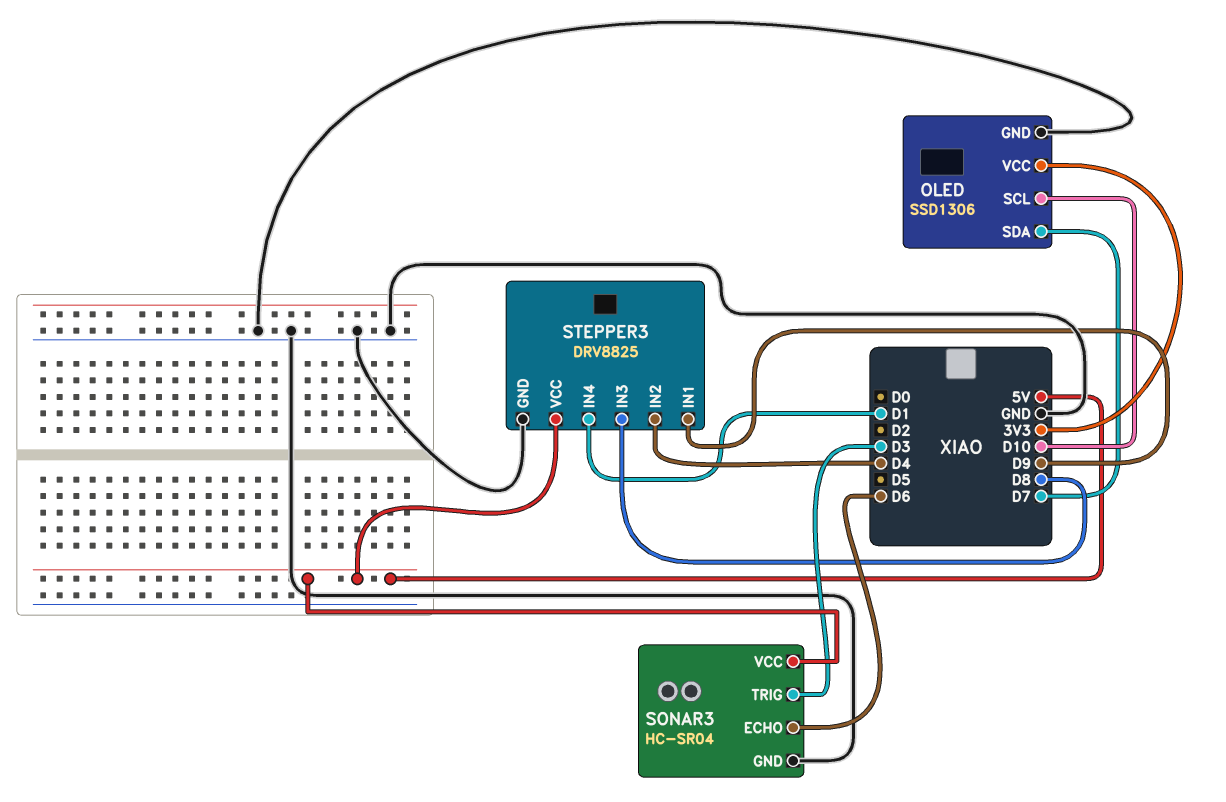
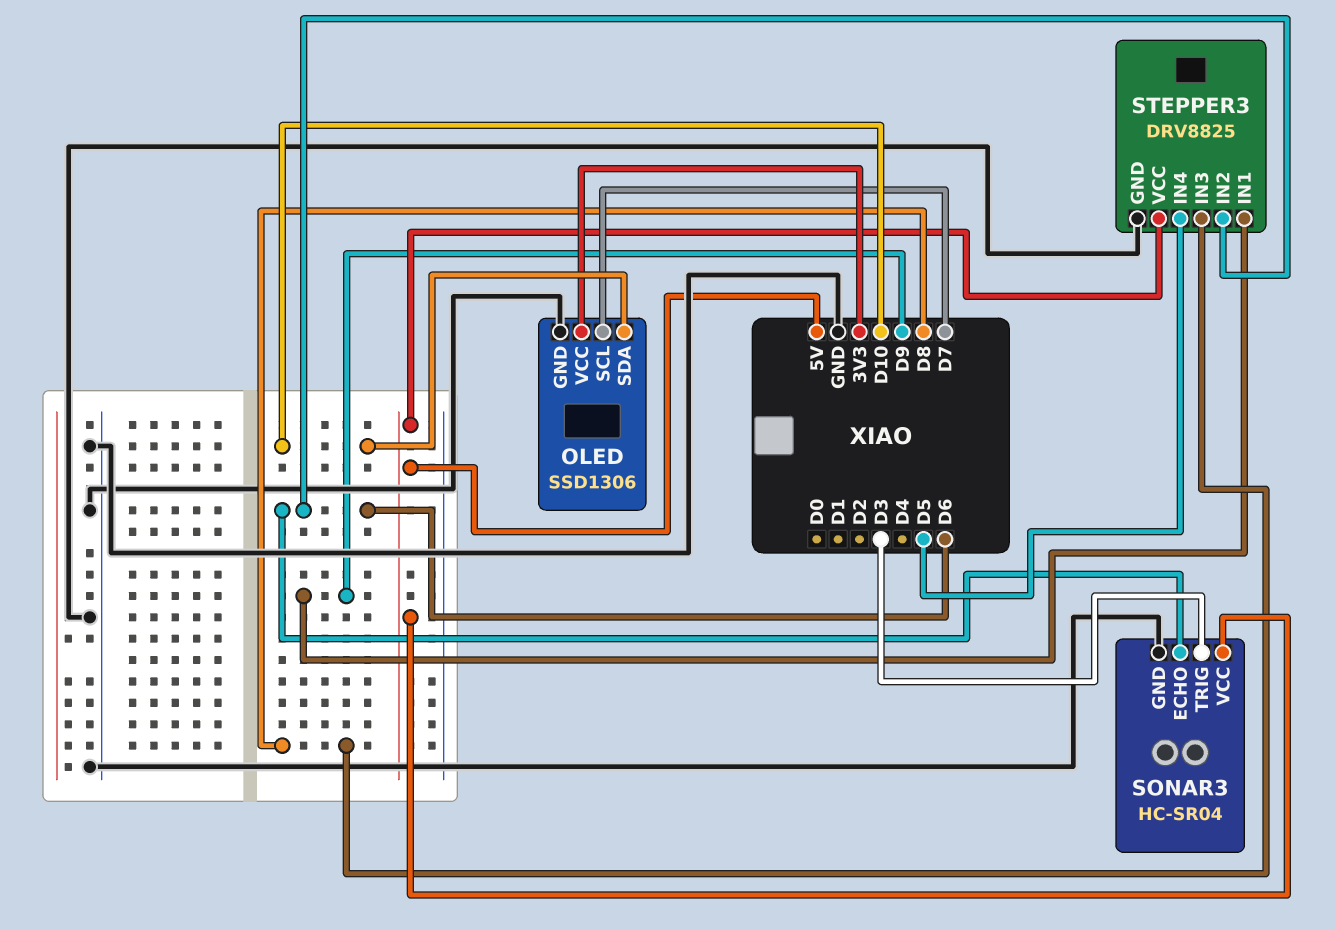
OLED pin SCL: D10 -> D7
OLED pin SDA: D7 -> D10
STEPPER3 pin IN2: D4 -> D6
STEPPER3 pin IN4: D1 -> D5

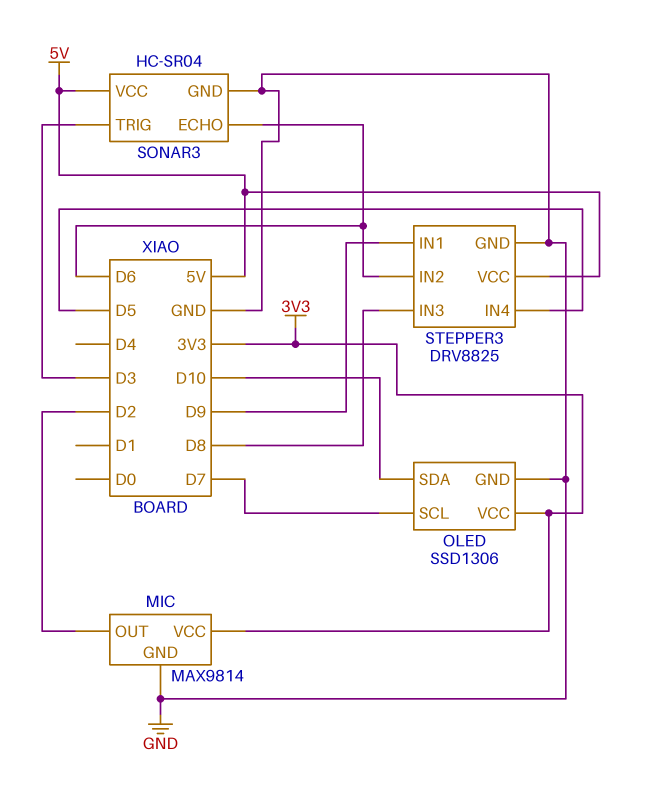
MIC: none -> MAX9814
MIC pin GND: none -> GND
MIC pin OUT: none -> D2
MIC pin VCC: none -> 3V3

